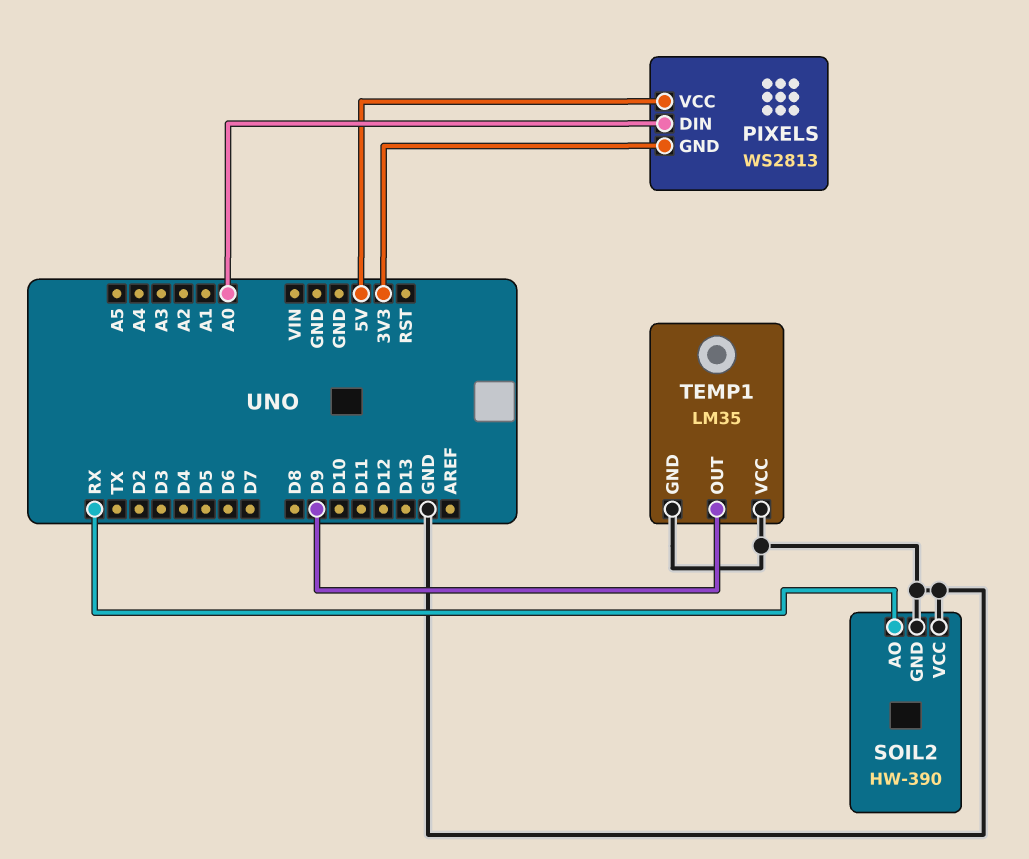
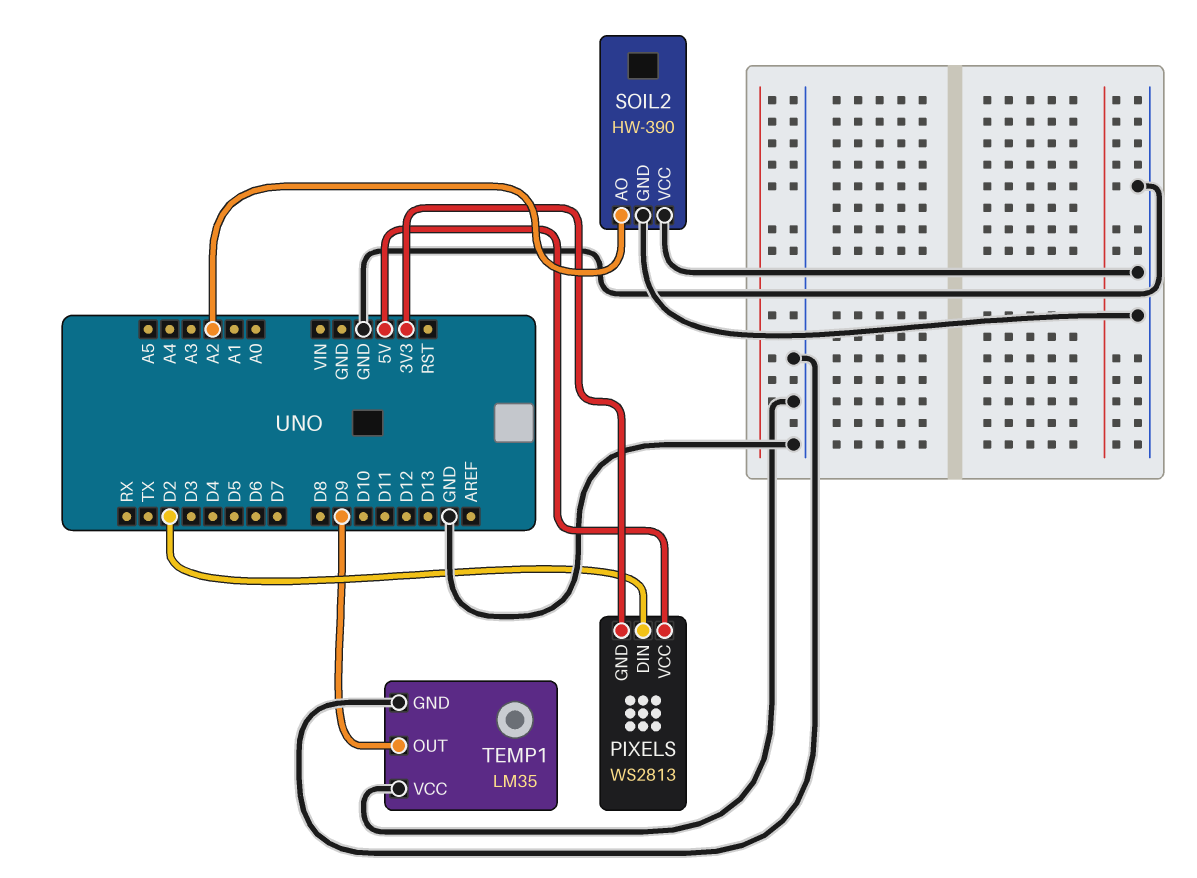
PIXELS pin DIN: A0 -> D2
SOIL2 pin AO: RX -> A2

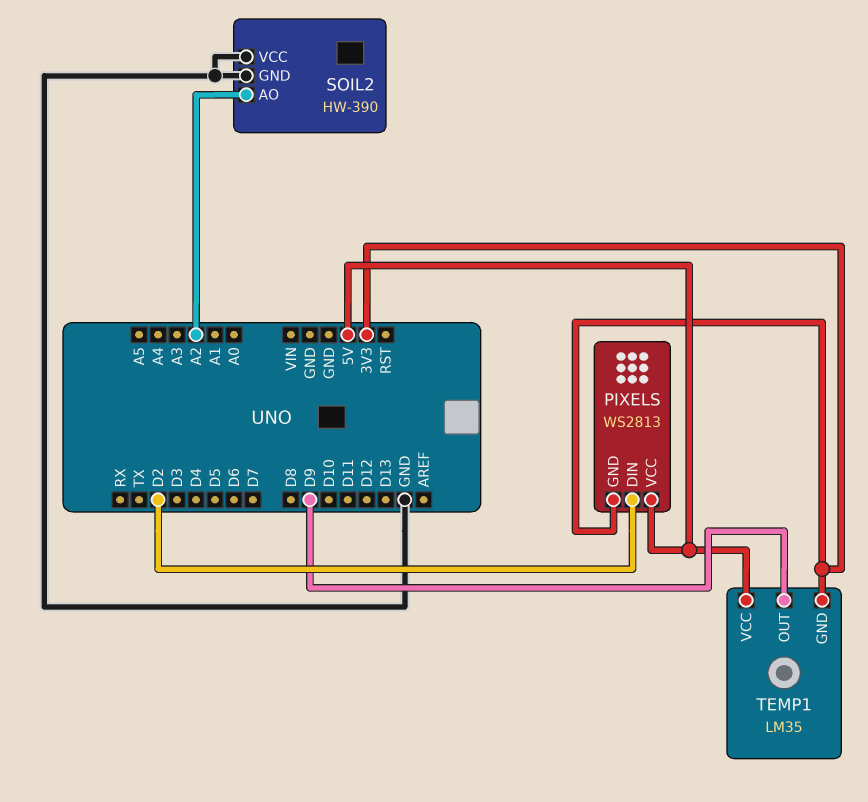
TEMP1 pin GND: GND -> 3V3
TEMP1 pin VCC: GND -> 5V

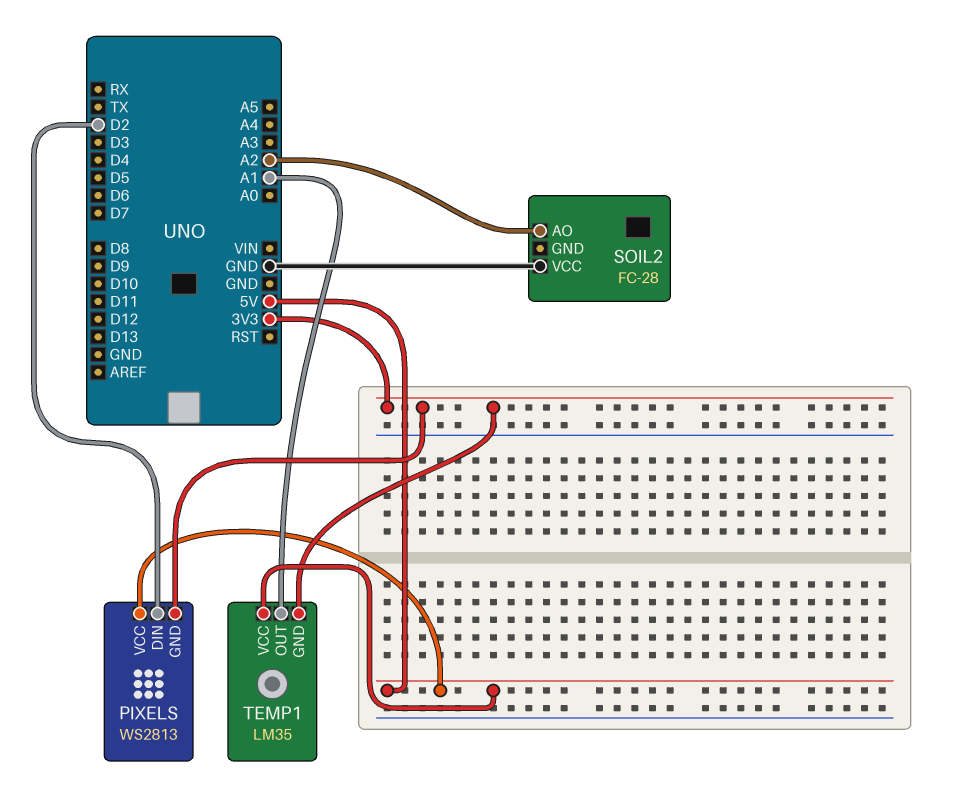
SOIL2: HW-390 -> FC-28
SOIL2 pin GND: GND -> none
TEMP1 pin OUT: D9 -> A1

